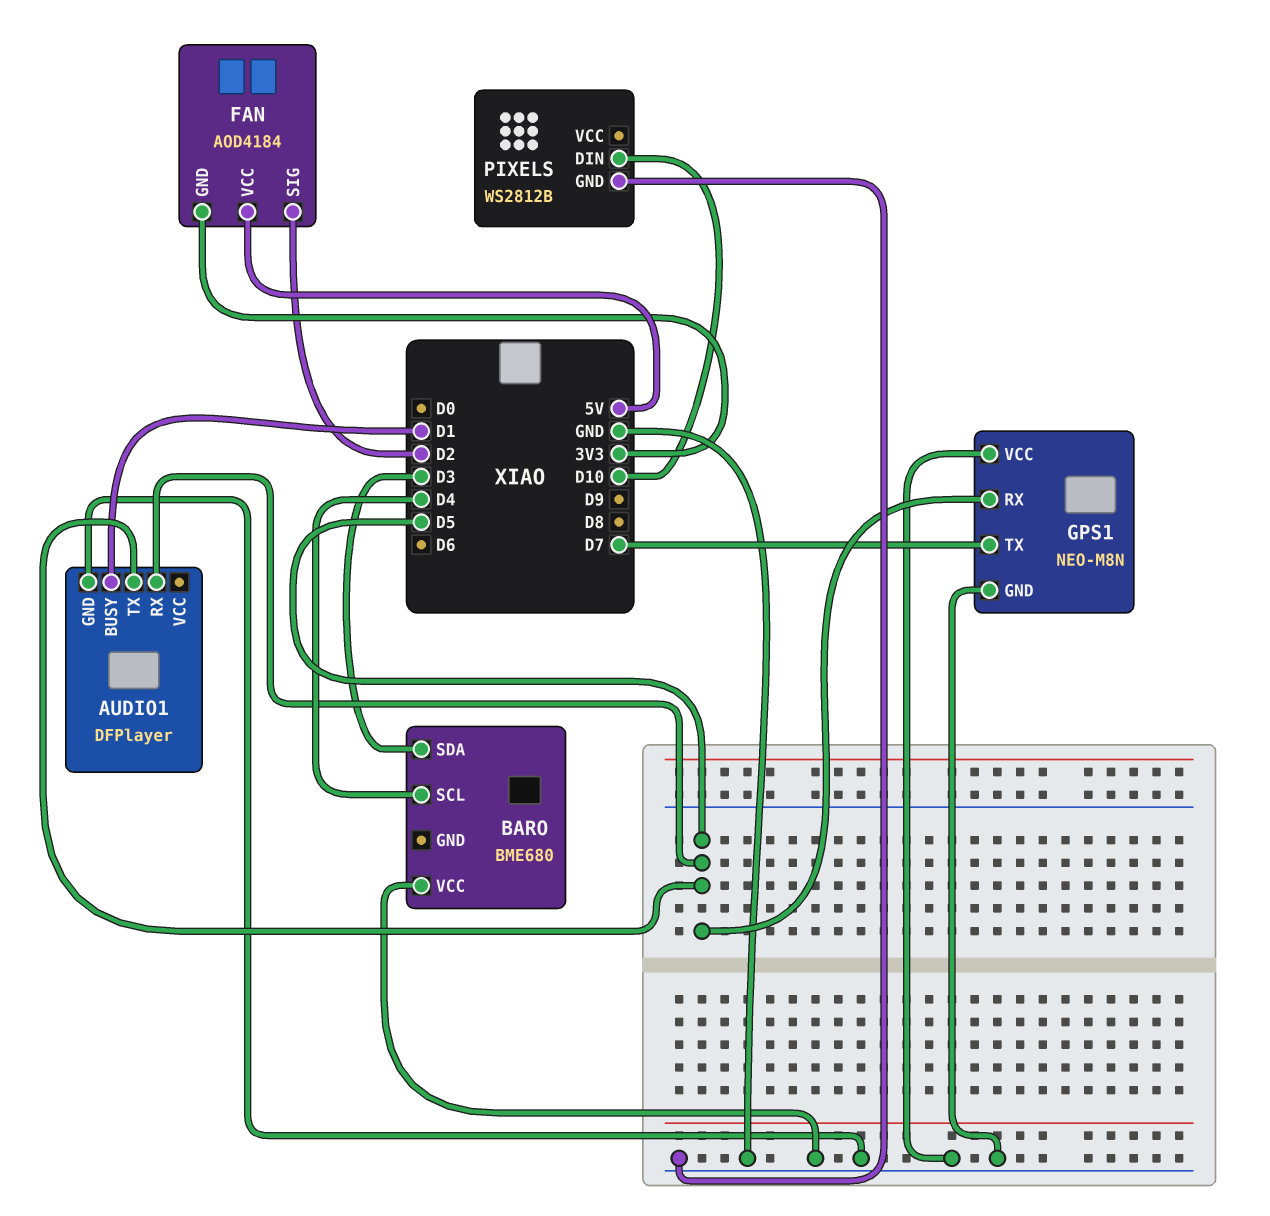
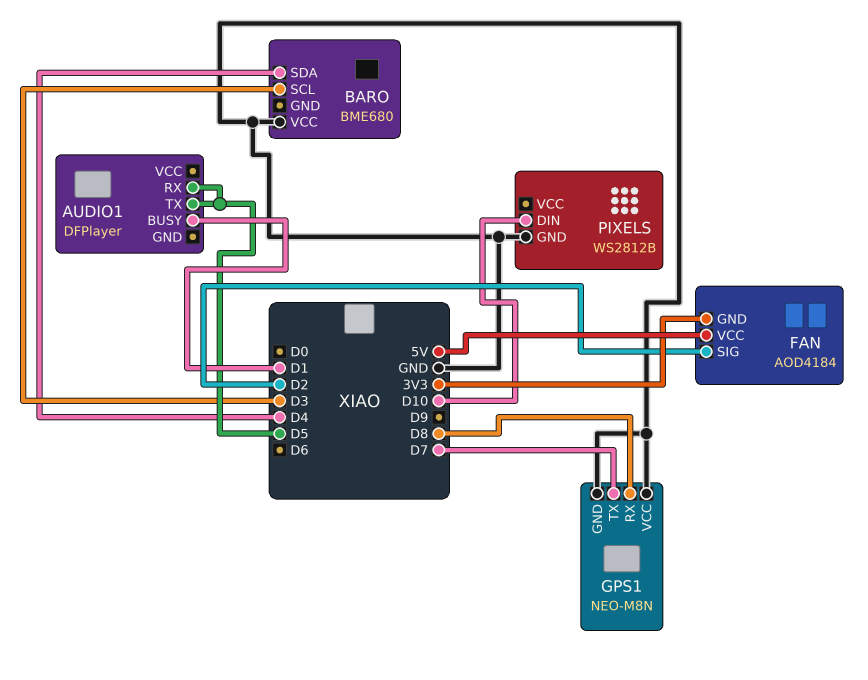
AUDIO1 pin GND: GND -> none
BARO pin SCL: D4 -> D3
BARO pin SDA: D3 -> D4
GPS1 pin RX: D5 -> D8

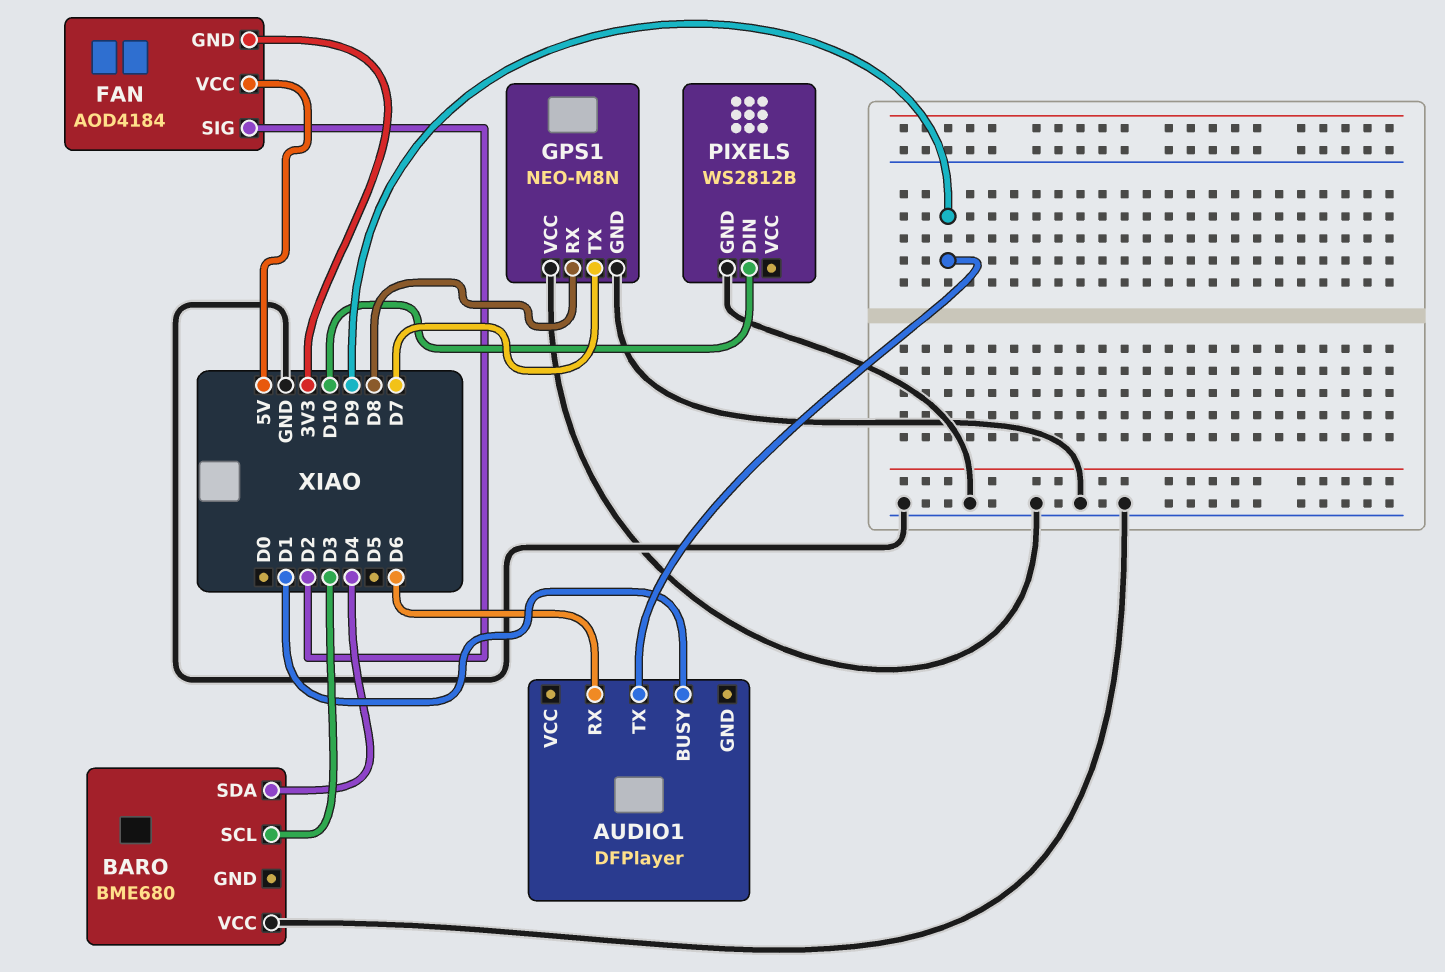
AUDIO1 pin RX: D5 -> D6
AUDIO1 pin TX: D5 -> D9

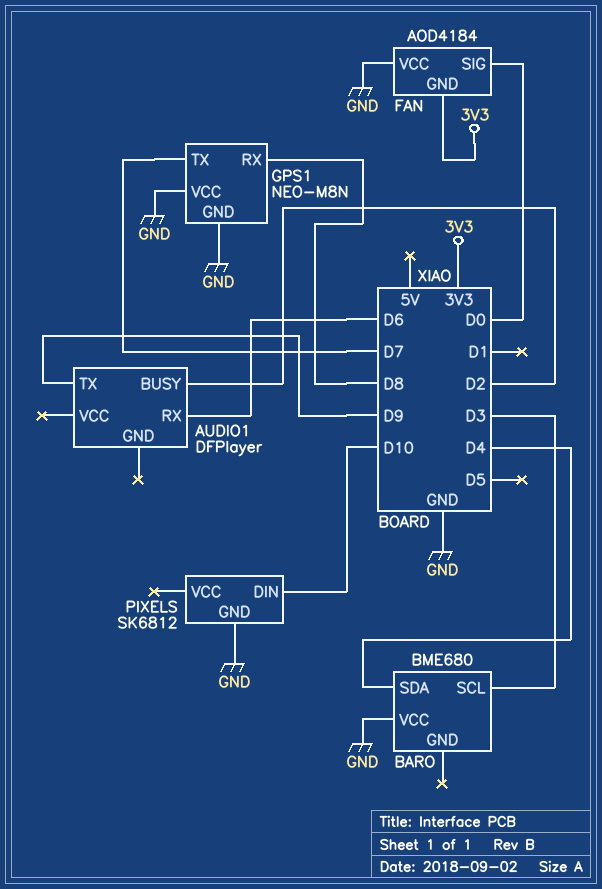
AUDIO1 pin BUSY: D1 -> D2
FAN pin SIG: D2 -> D0
FAN pin VCC: 5V -> GND
PIXELS: WS2812B -> SK6812

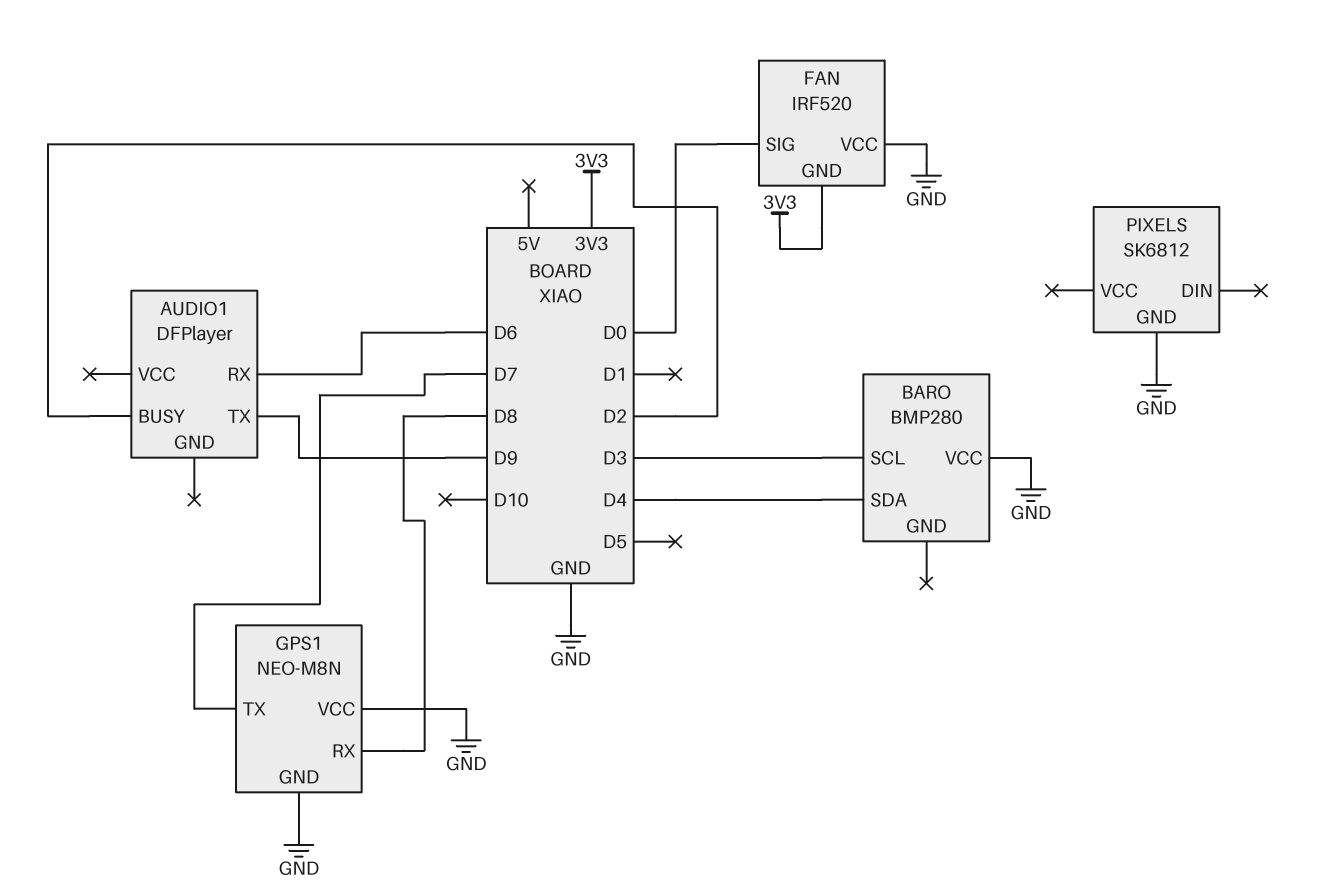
BARO: BME680 -> BMP280
FAN: AOD4184 -> IRF520
PIXELS pin DIN: D10 -> none

